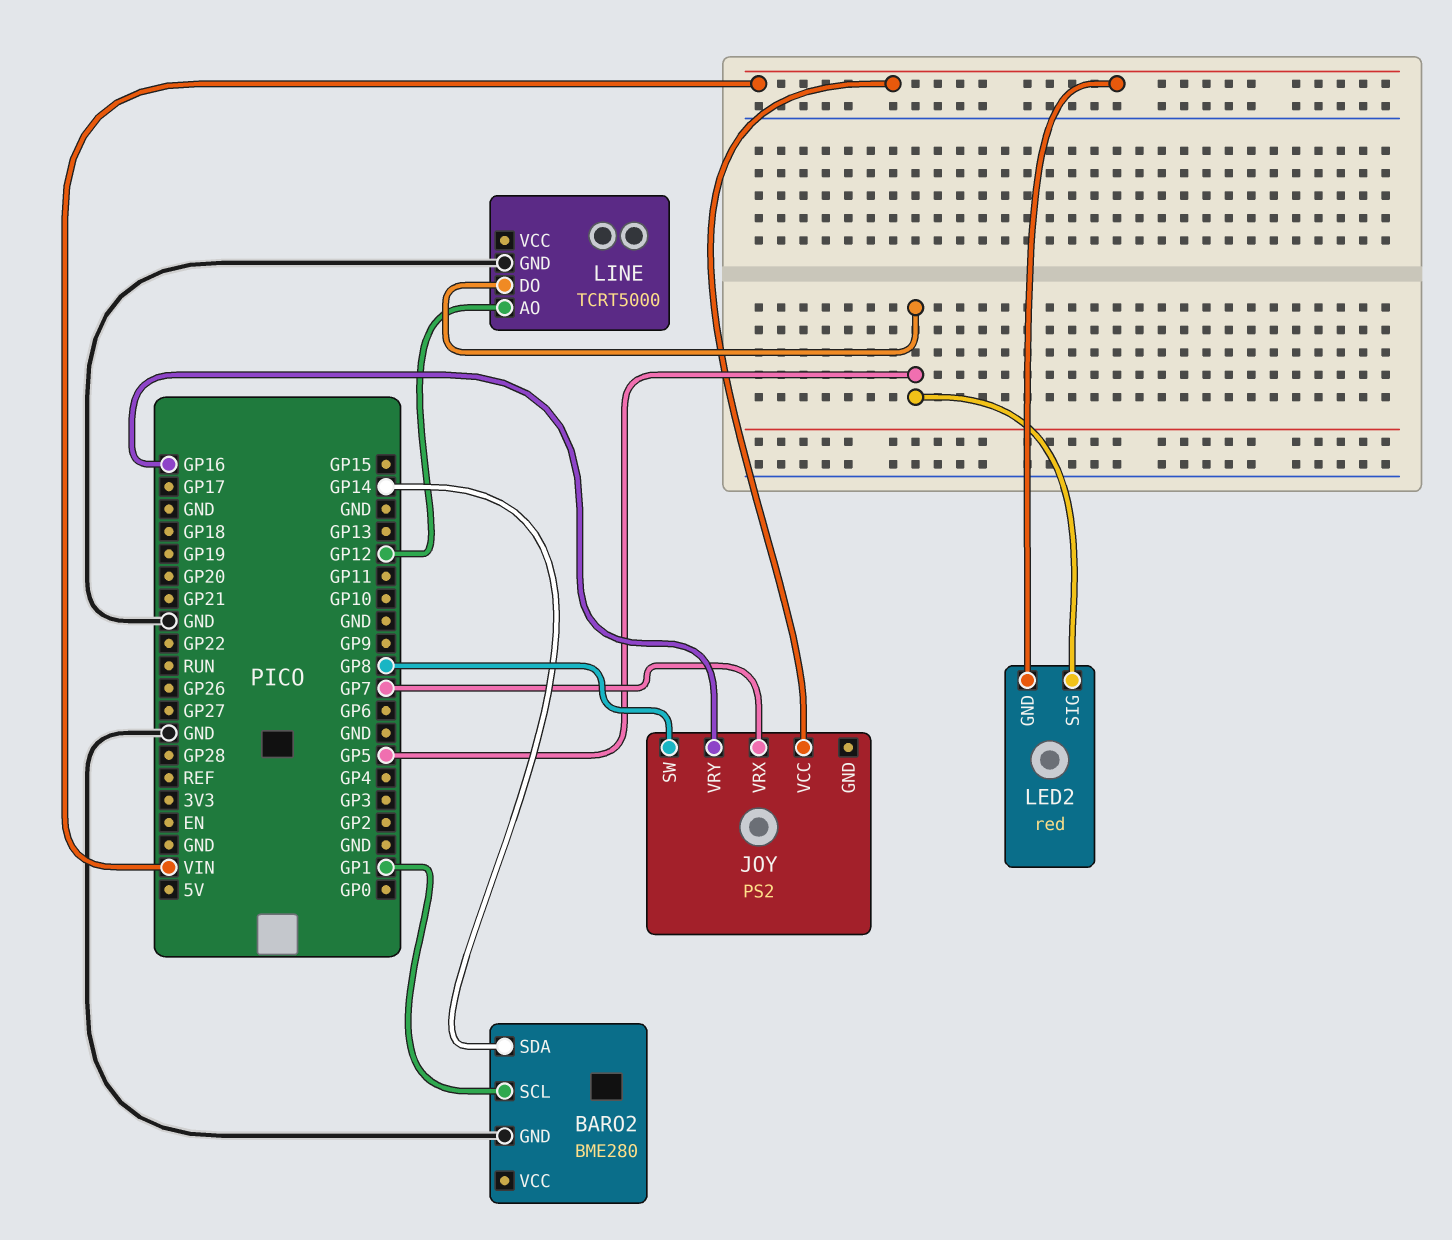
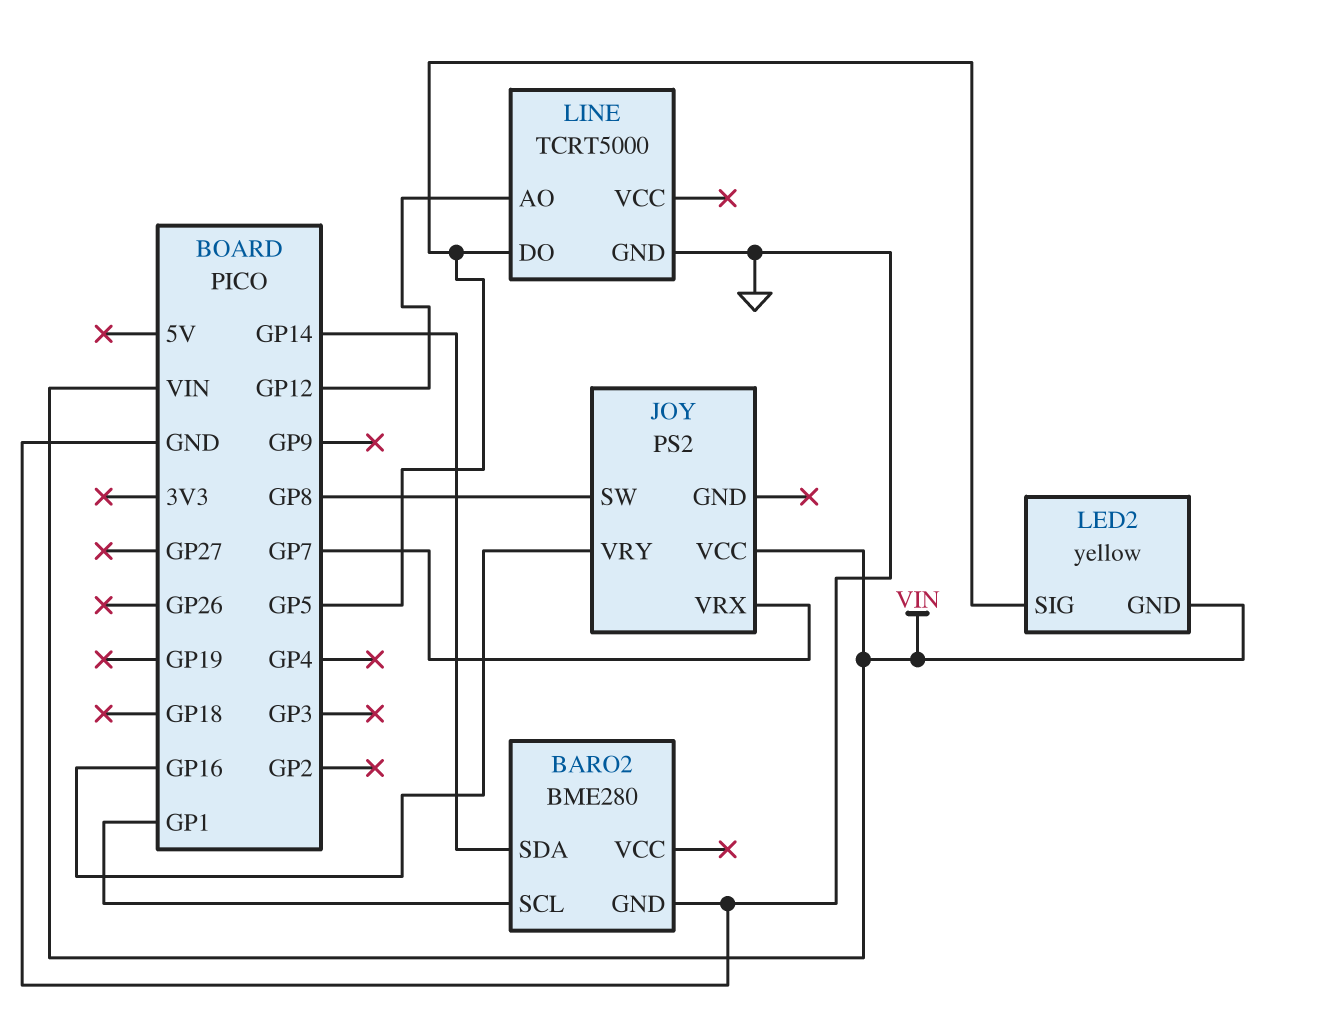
LED2: red -> yellow

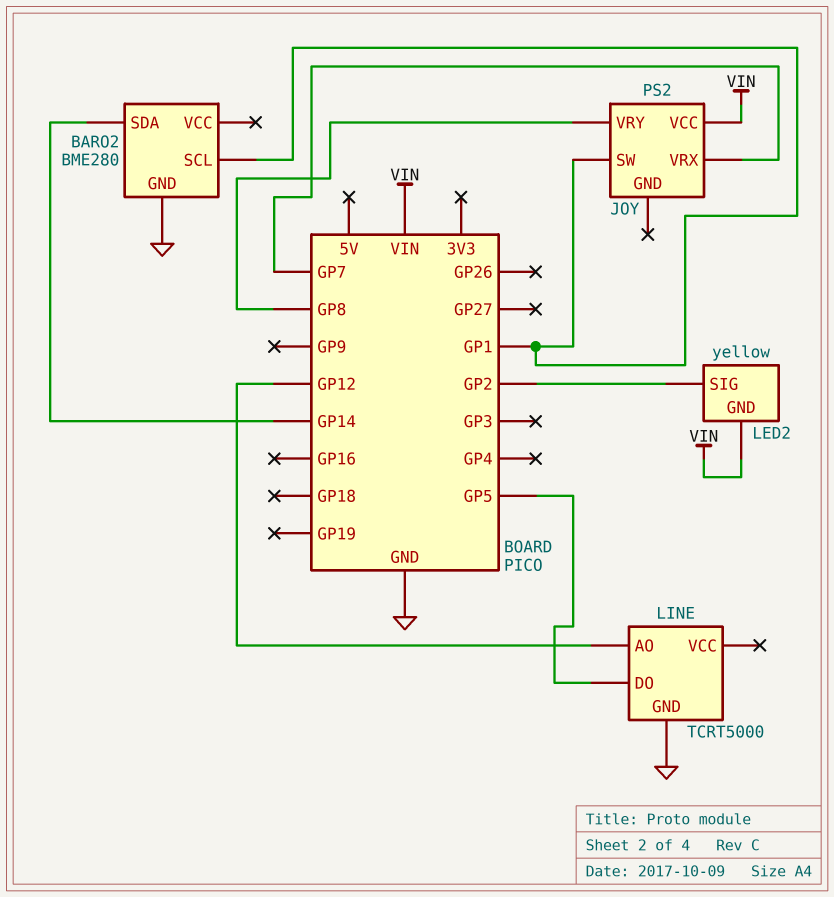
JOY pin SW: GP8 -> GP1
JOY pin VRY: GP16 -> GP8
LED2 pin SIG: GP5 -> GP2

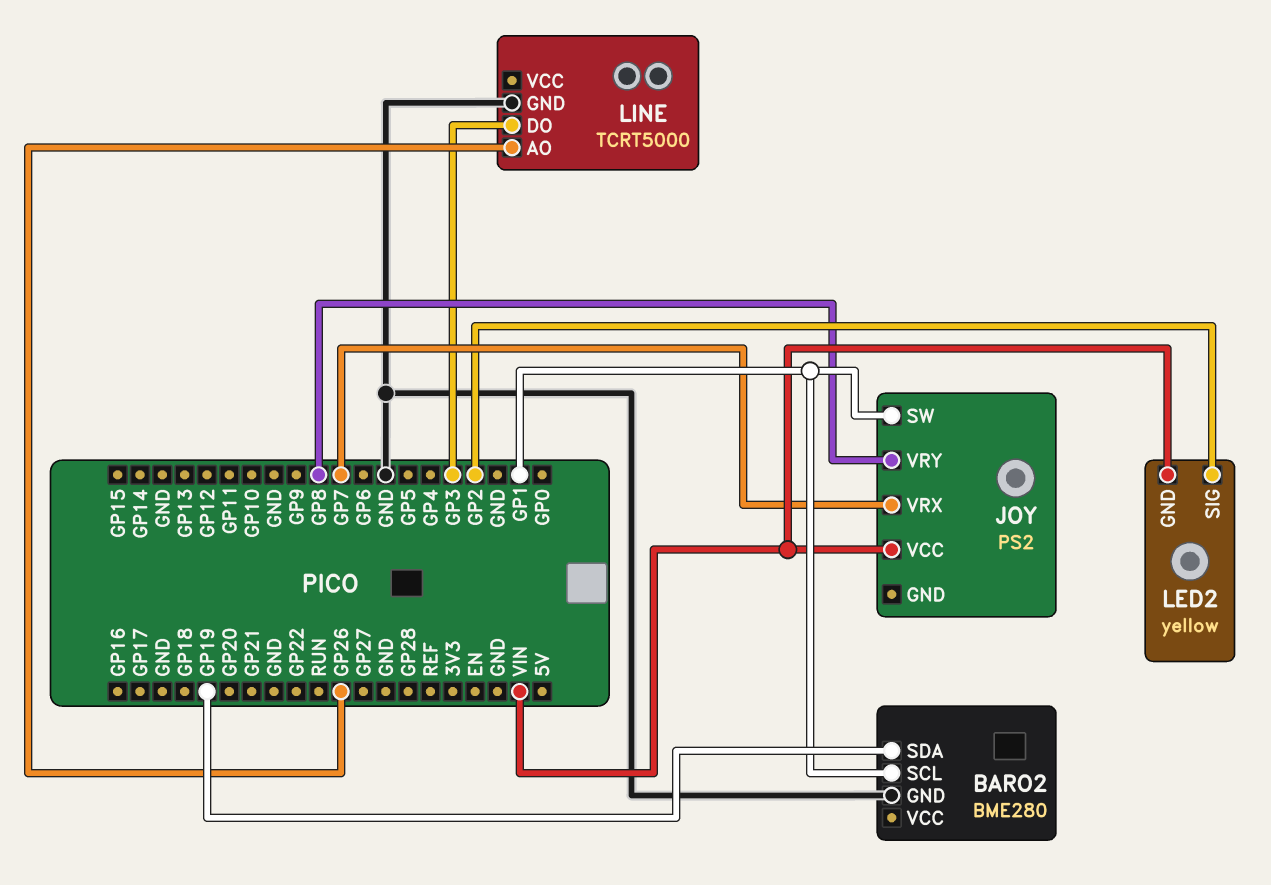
BARO2 pin SDA: GP14 -> GP19
LINE pin AO: GP12 -> GP26
LINE pin DO: GP5 -> GP3

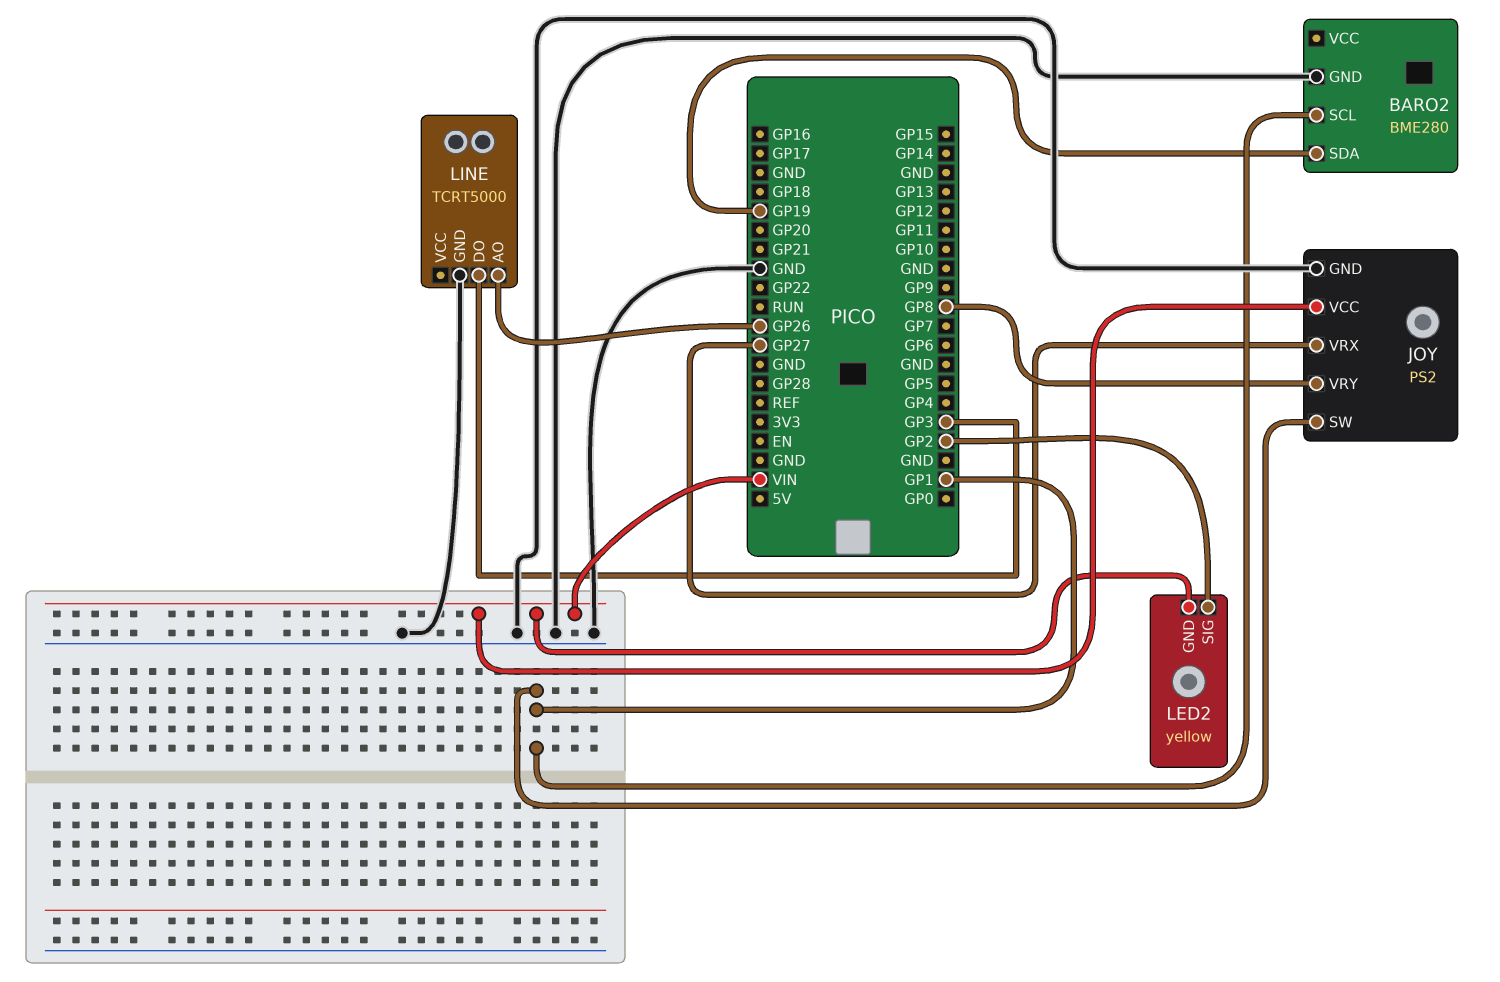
JOY pin GND: none -> GND
JOY pin VRX: GP7 -> GP27

